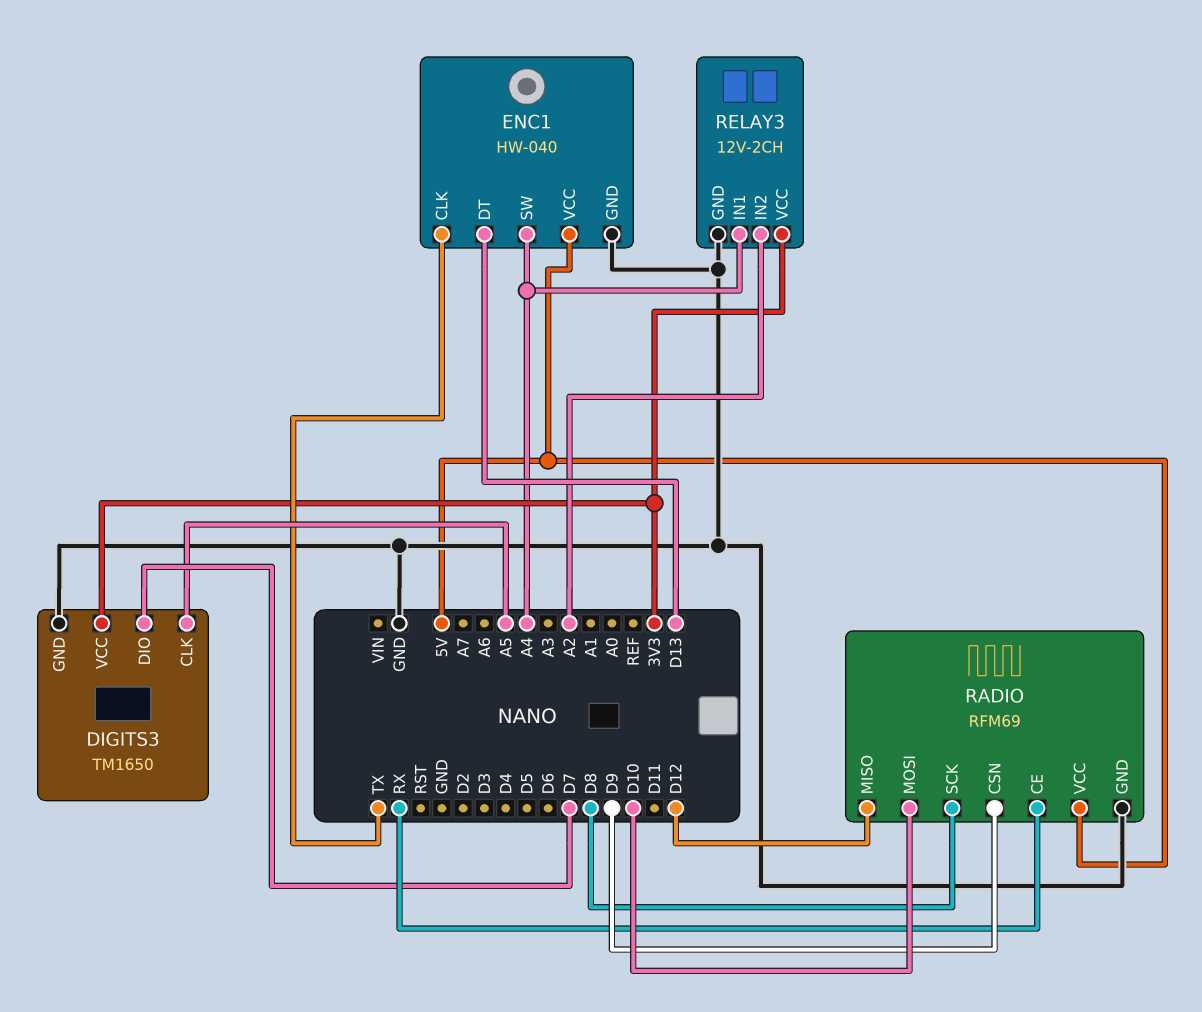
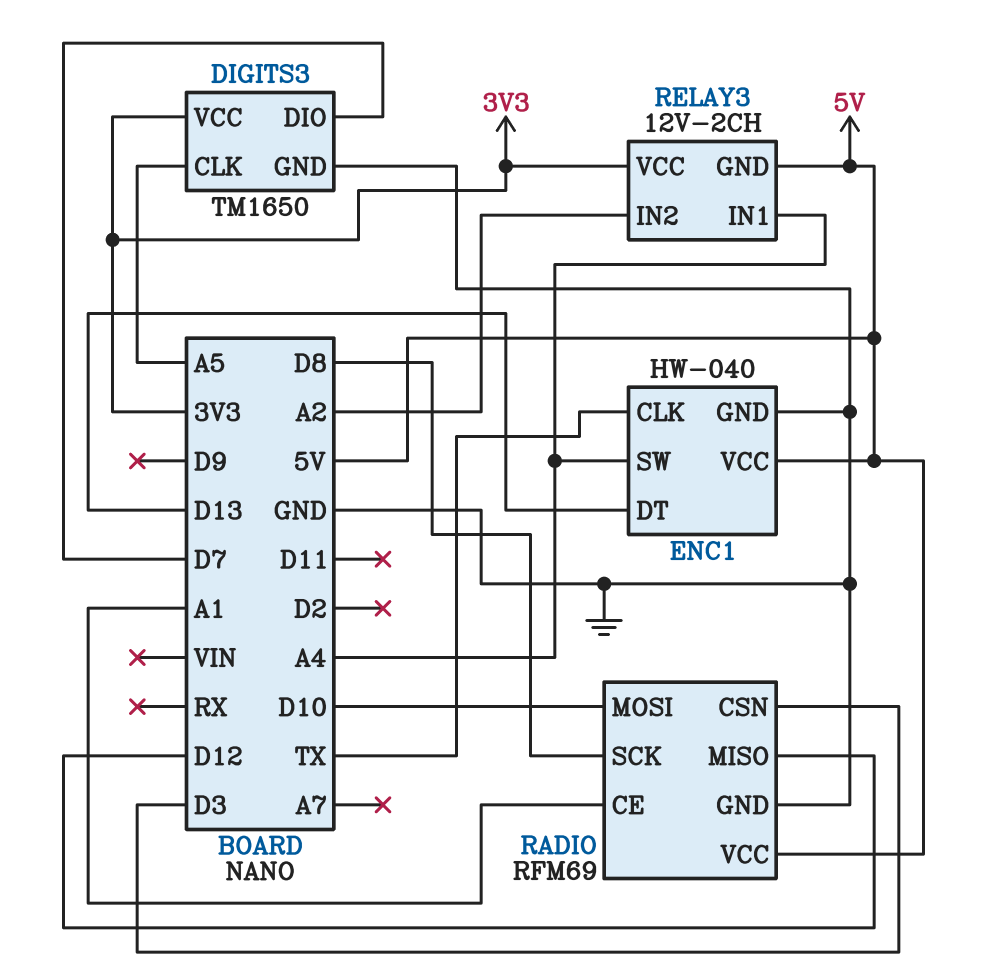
RADIO pin CE: RX -> A1
RADIO pin CSN: D9 -> D3
RELAY3 pin GND: GND -> 5V

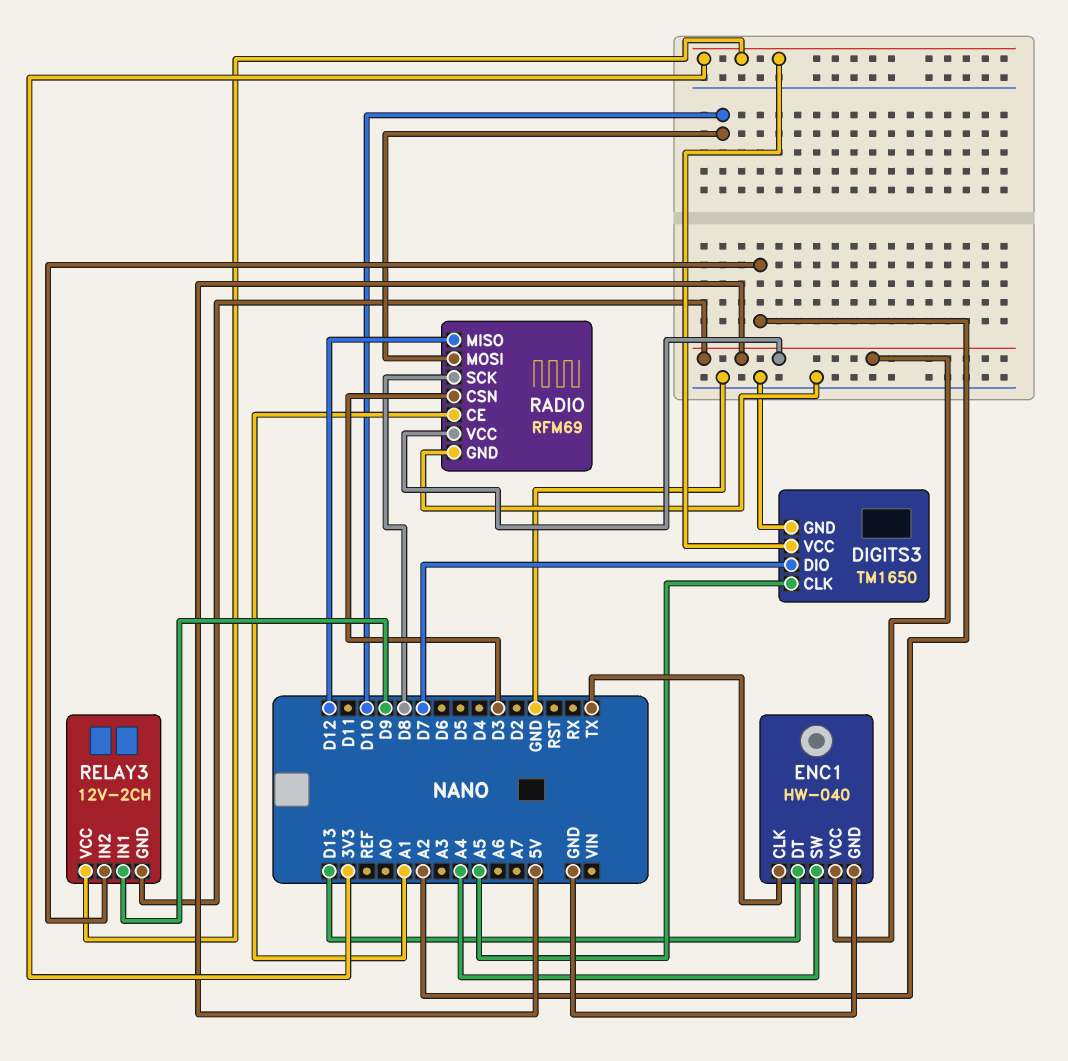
RELAY3 pin IN1: A4 -> D9

